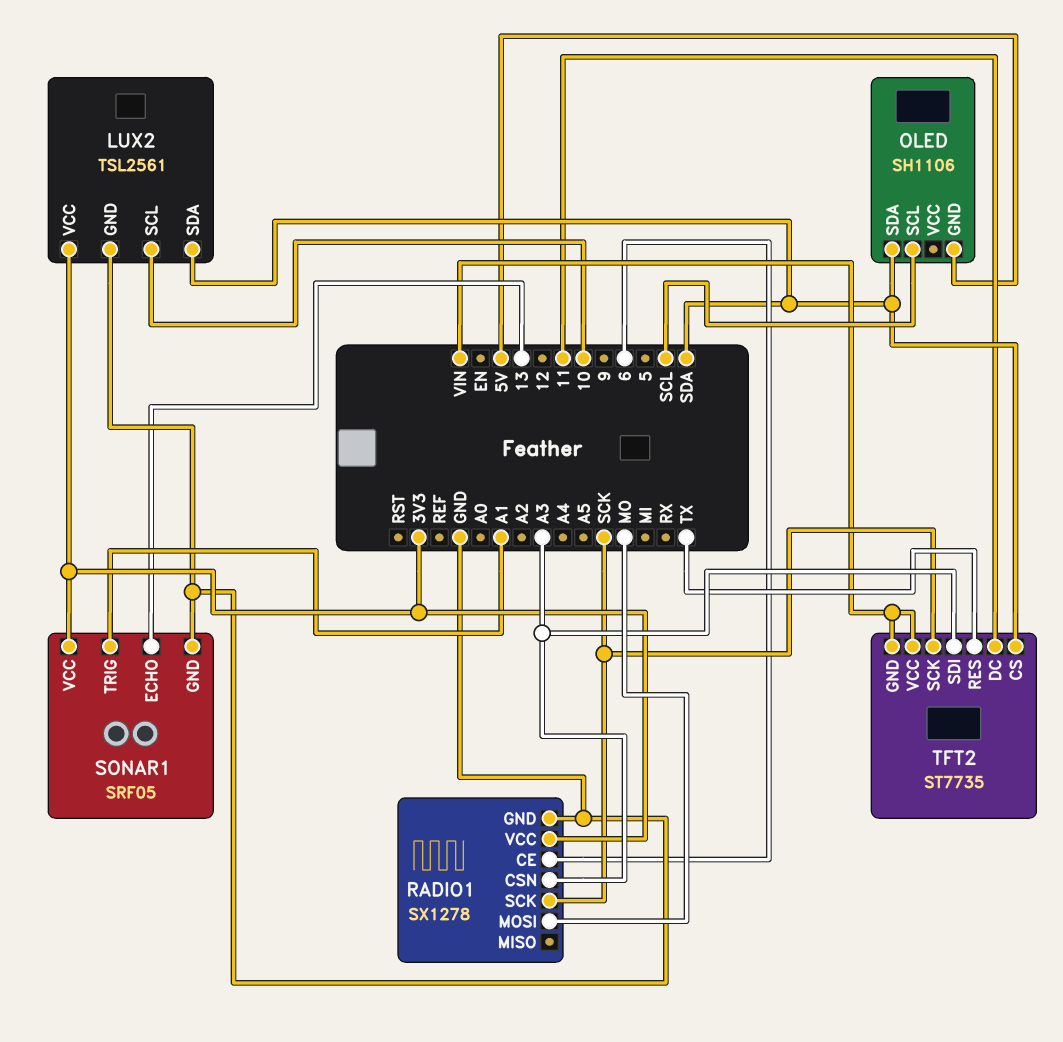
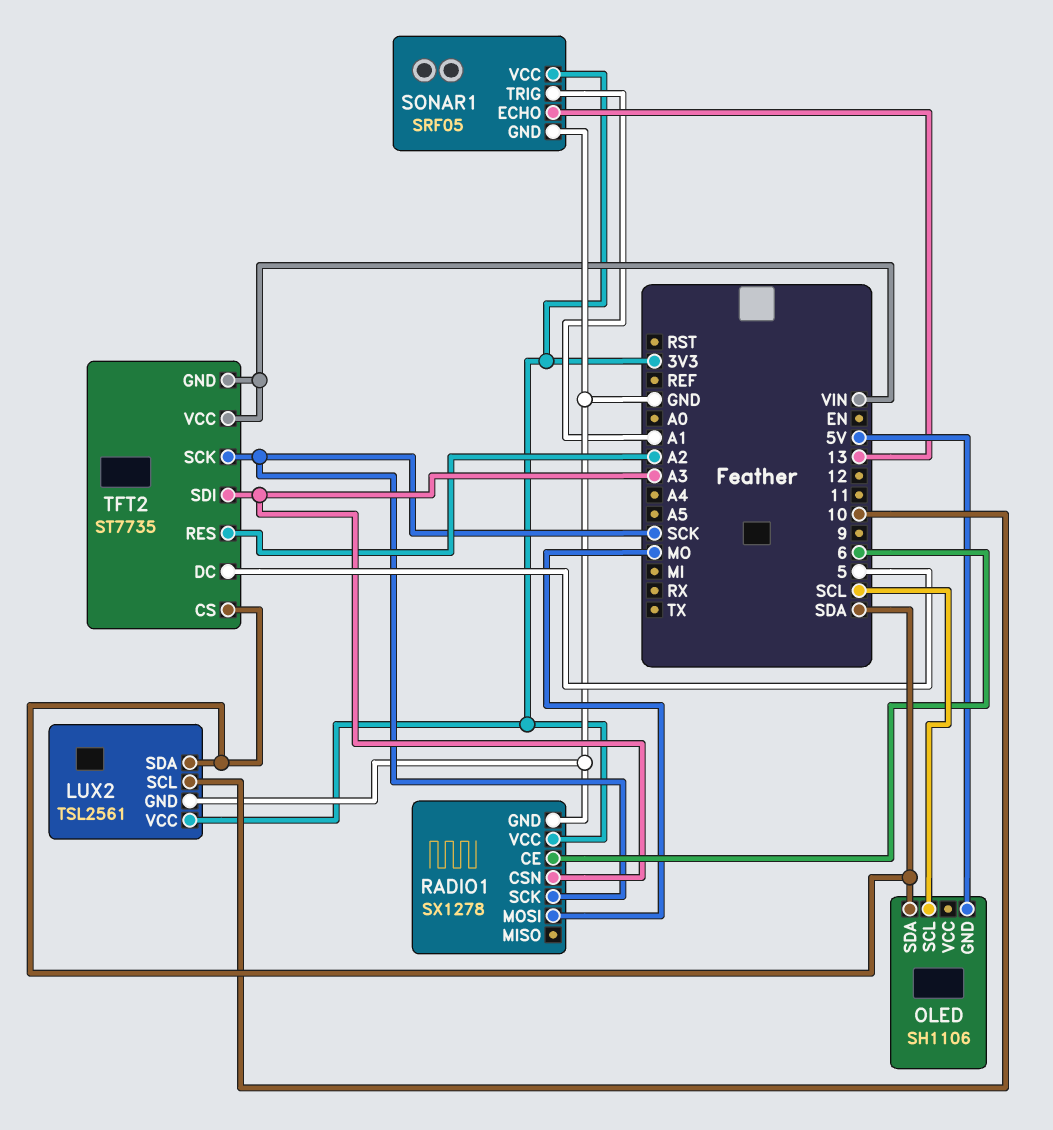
TFT2 pin DC: 11 -> 5
TFT2 pin RES: TX -> A2

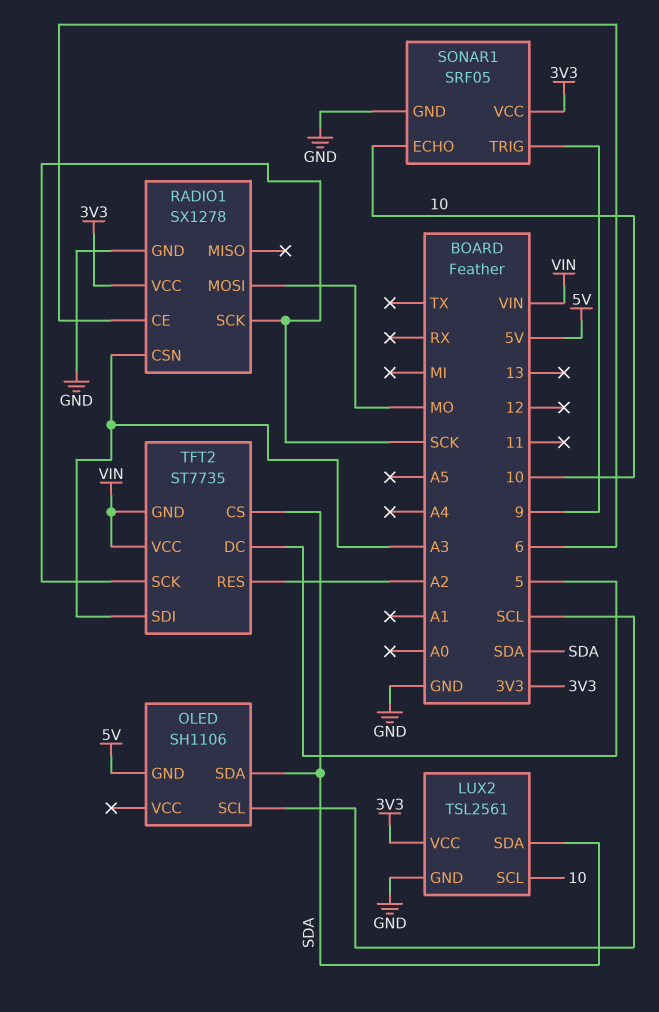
SONAR1 pin ECHO: 13 -> 10
SONAR1 pin TRIG: A1 -> 9

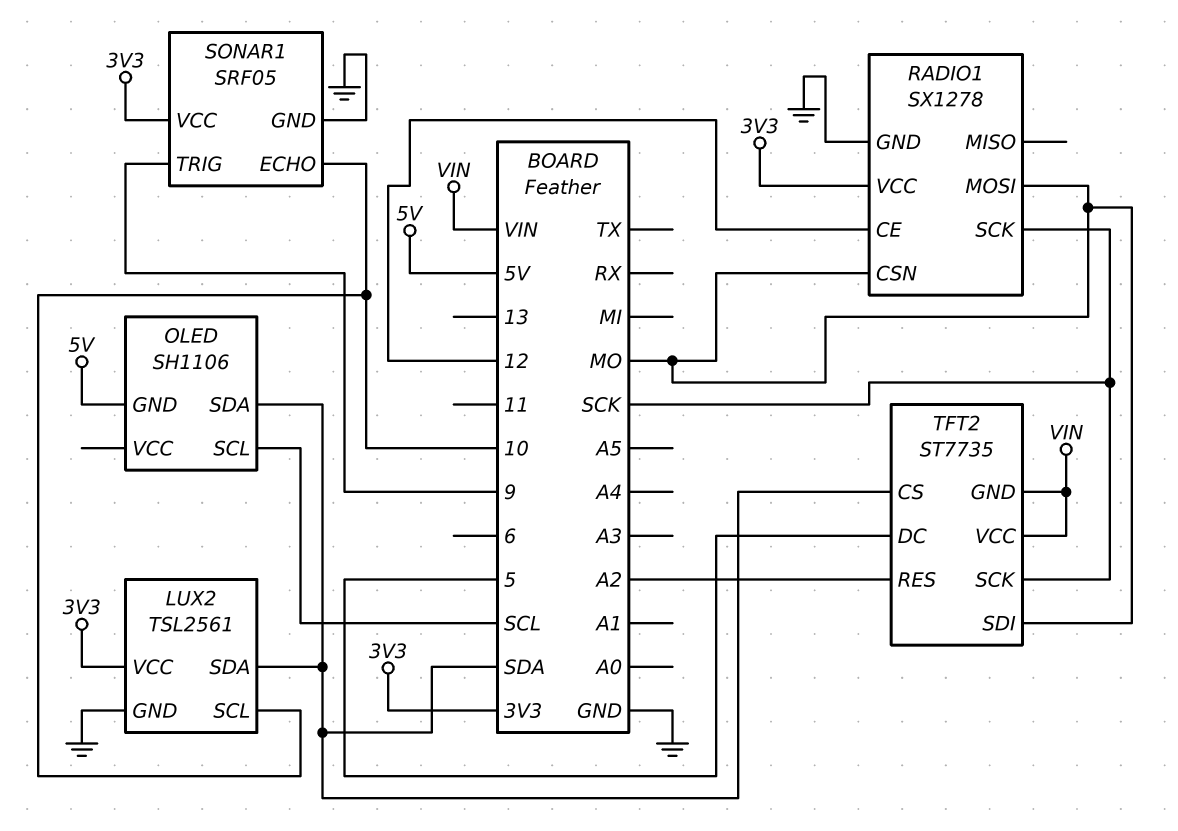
RADIO1 pin CE: 6 -> 12
RADIO1 pin CSN: A3 -> MO
TFT2 pin SDI: A3 -> MO

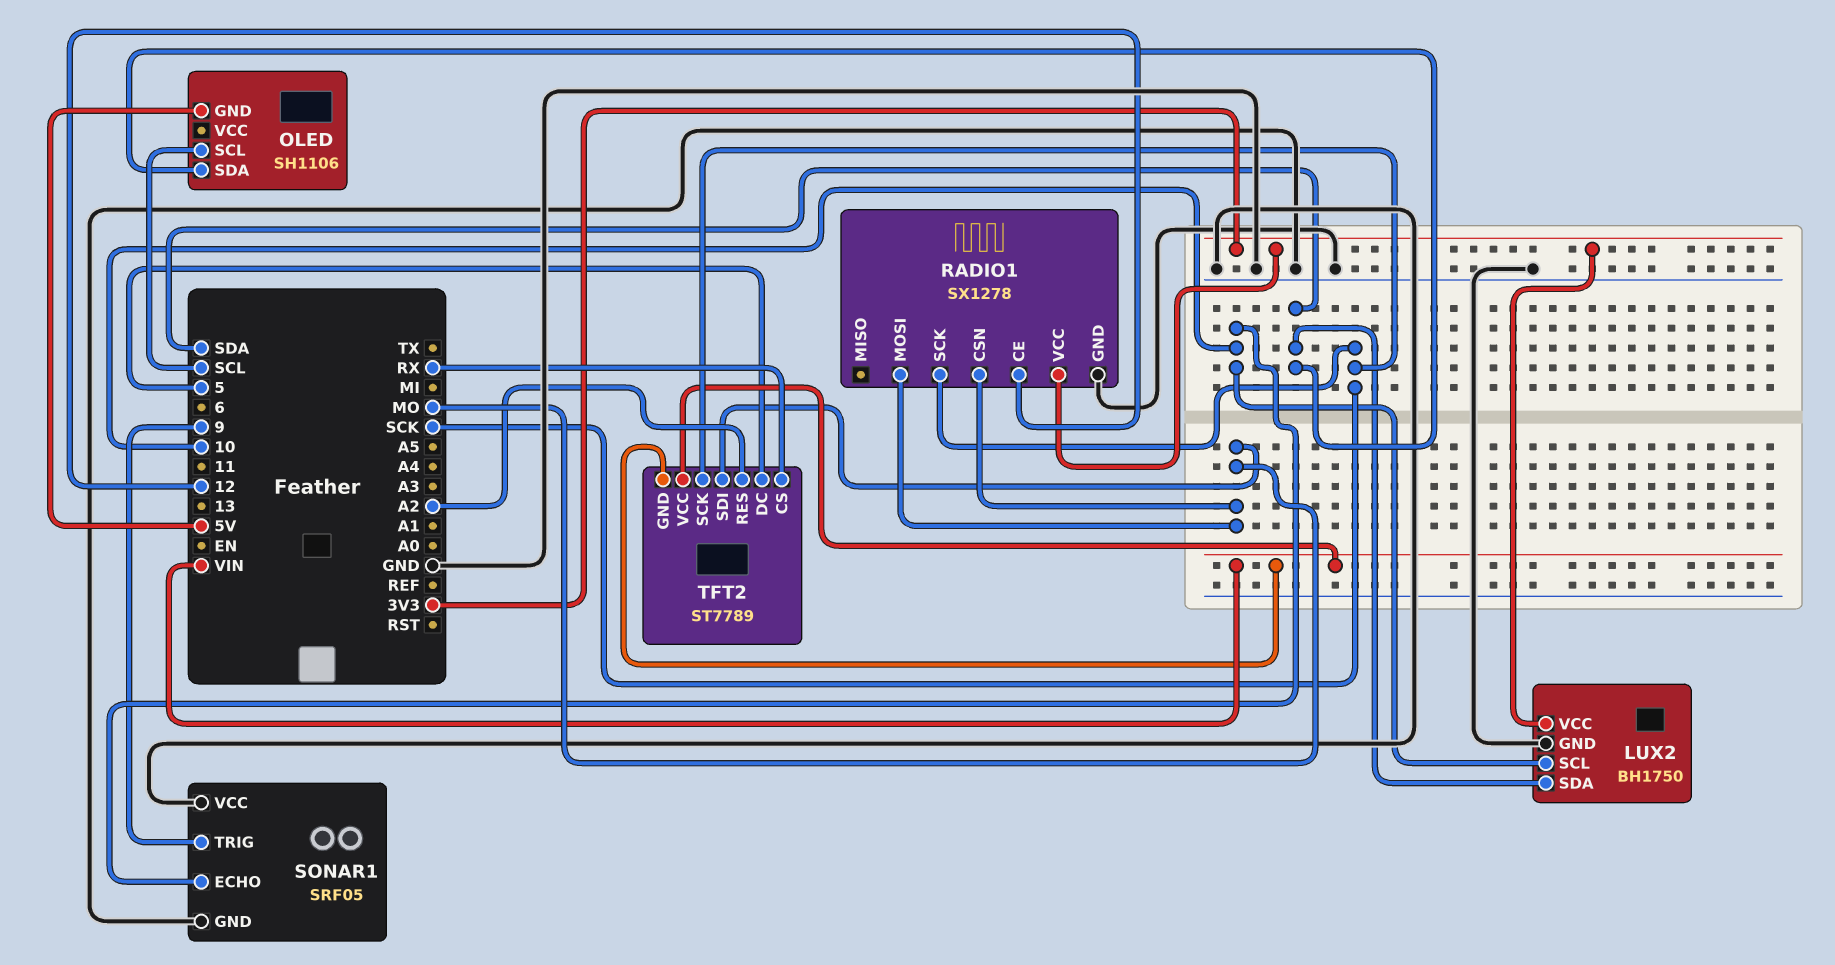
LUX2: TSL2561 -> BH1750
SONAR1 pin VCC: 3V3 -> GND
TFT2: ST7735 -> ST7789
TFT2 pin CS: SDA -> RX

